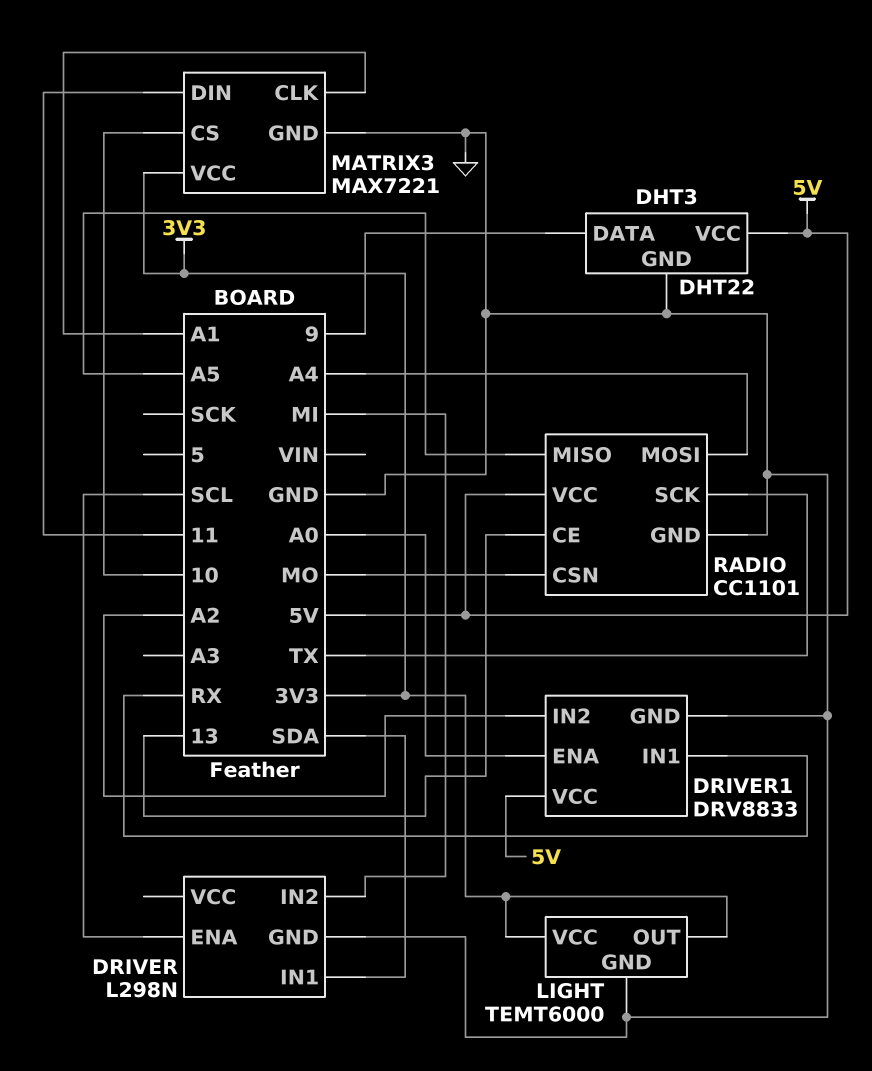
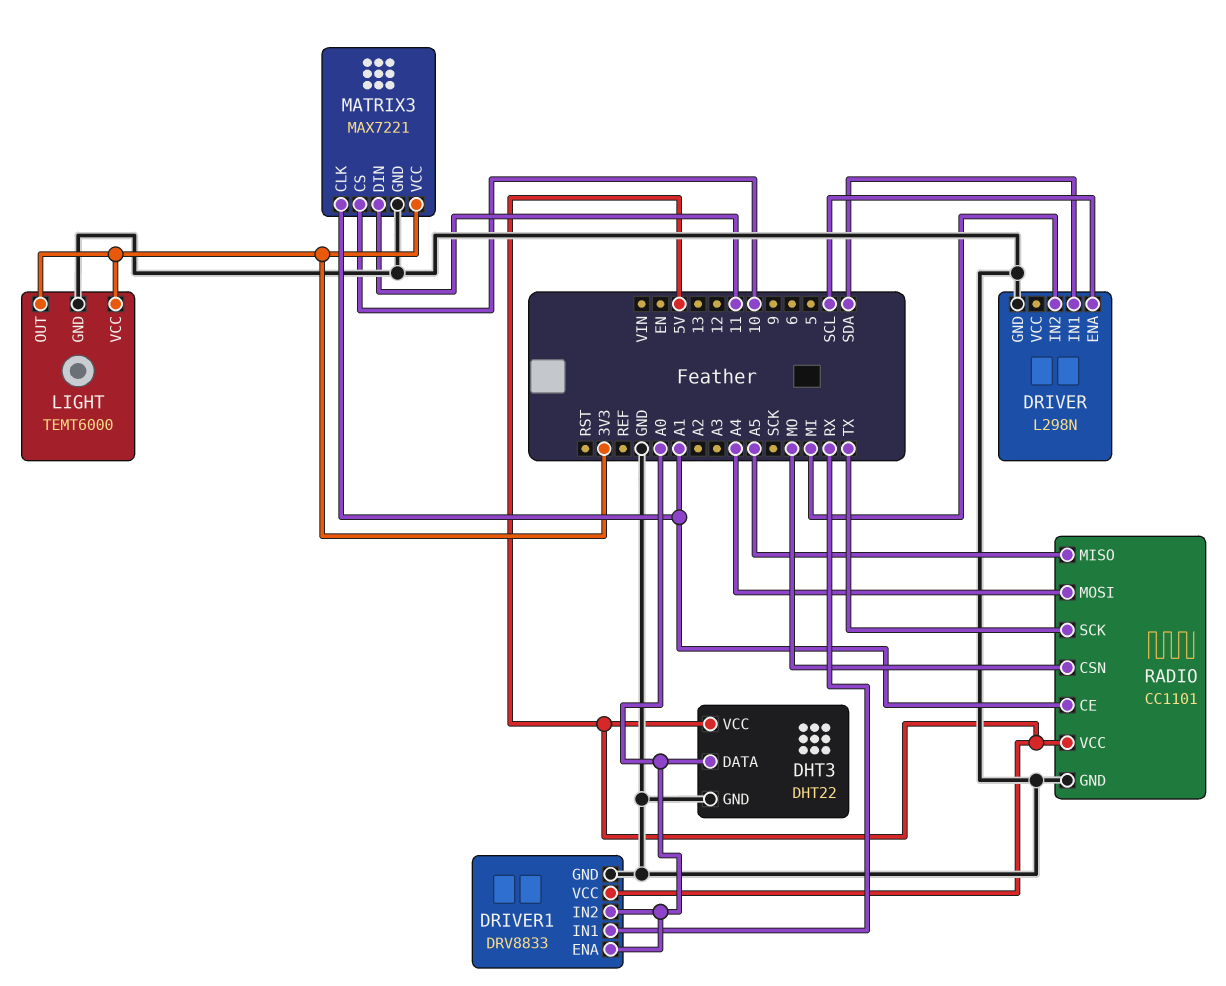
DHT3 pin DATA: 9 -> A0
DRIVER1 pin IN2: A2 -> A0
RADIO pin CE: 13 -> A1

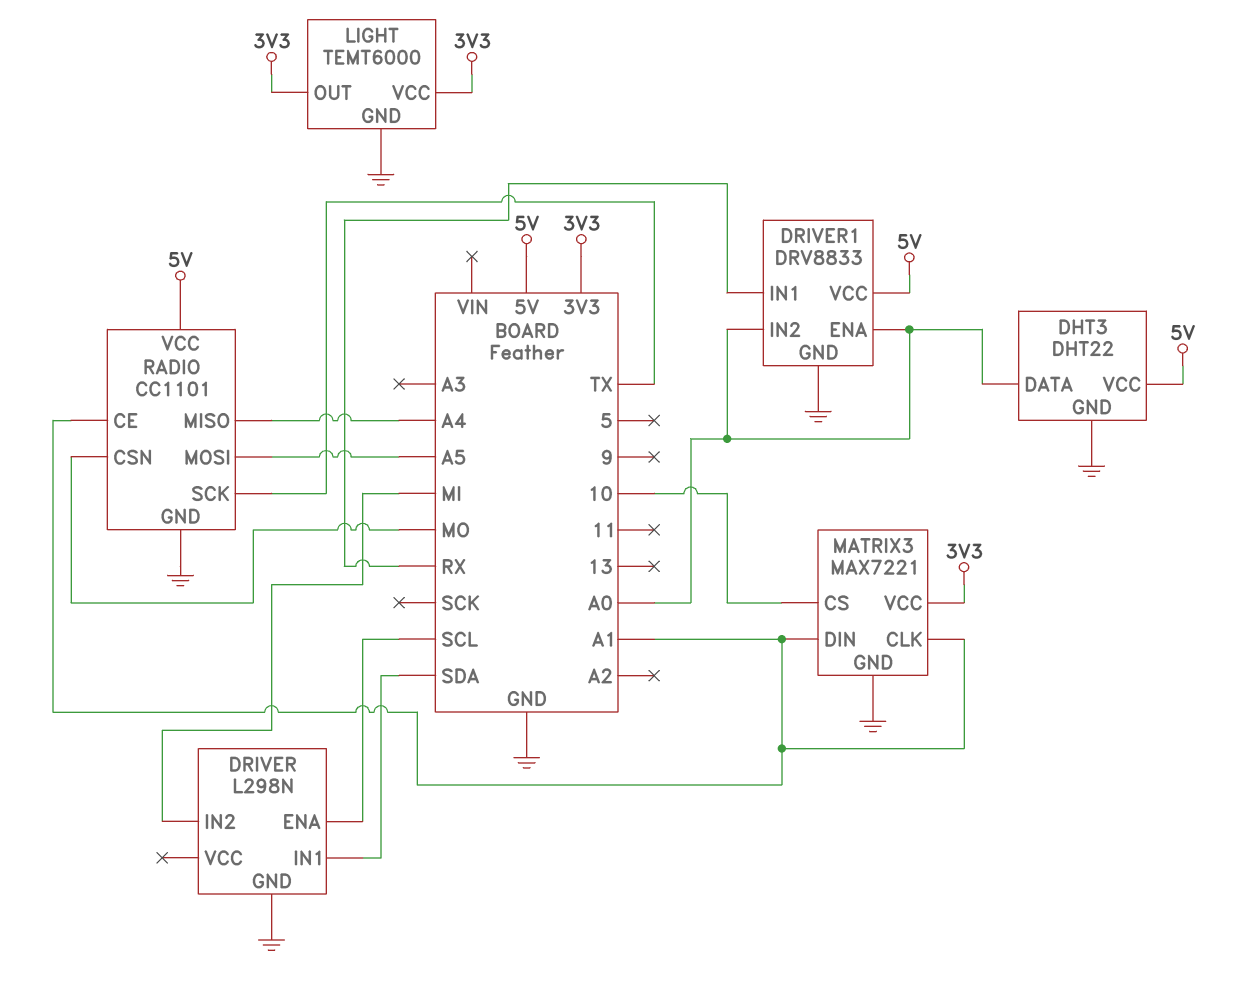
MATRIX3 pin DIN: 11 -> A1
RADIO pin MISO: A5 -> A4
RADIO pin MOSI: A4 -> A5

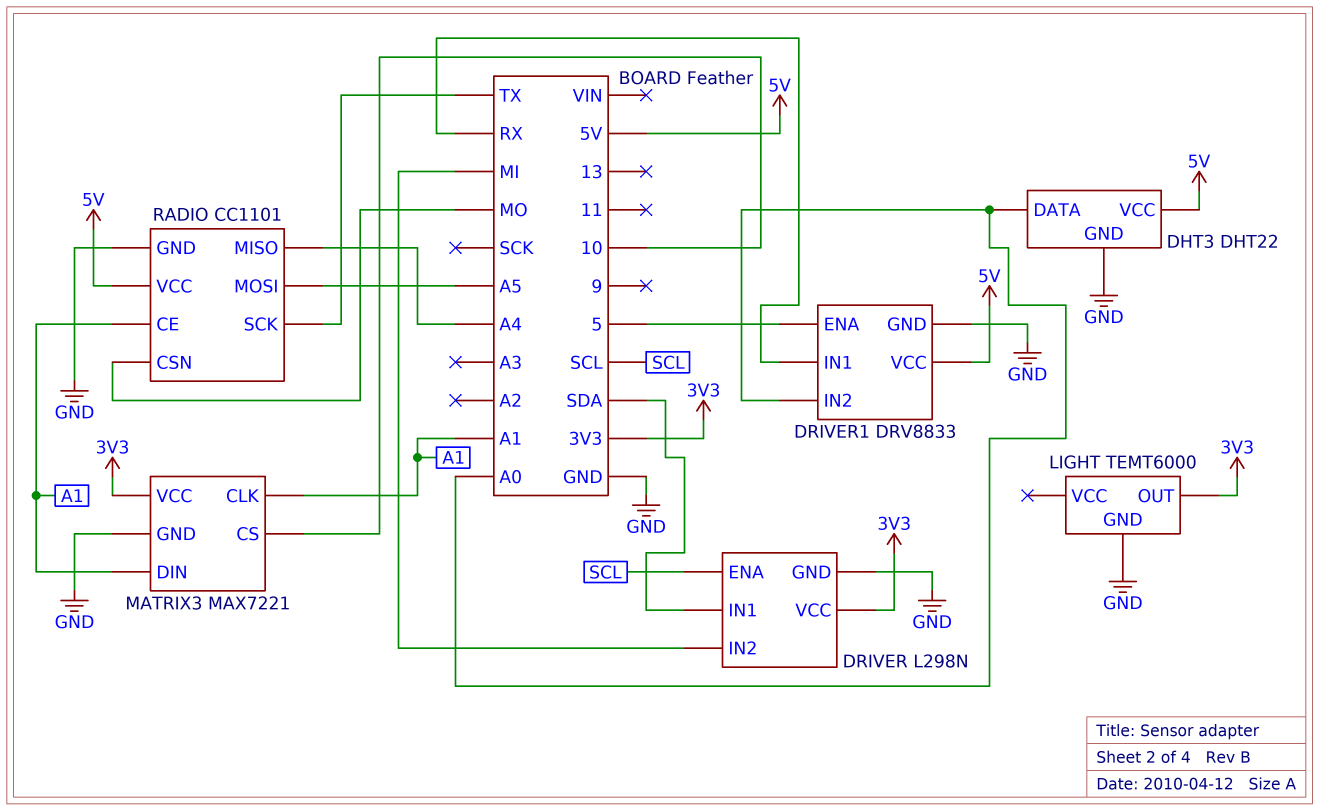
DRIVER pin VCC: none -> 3V3
DRIVER1 pin ENA: A0 -> 5
LIGHT pin VCC: 3V3 -> none

